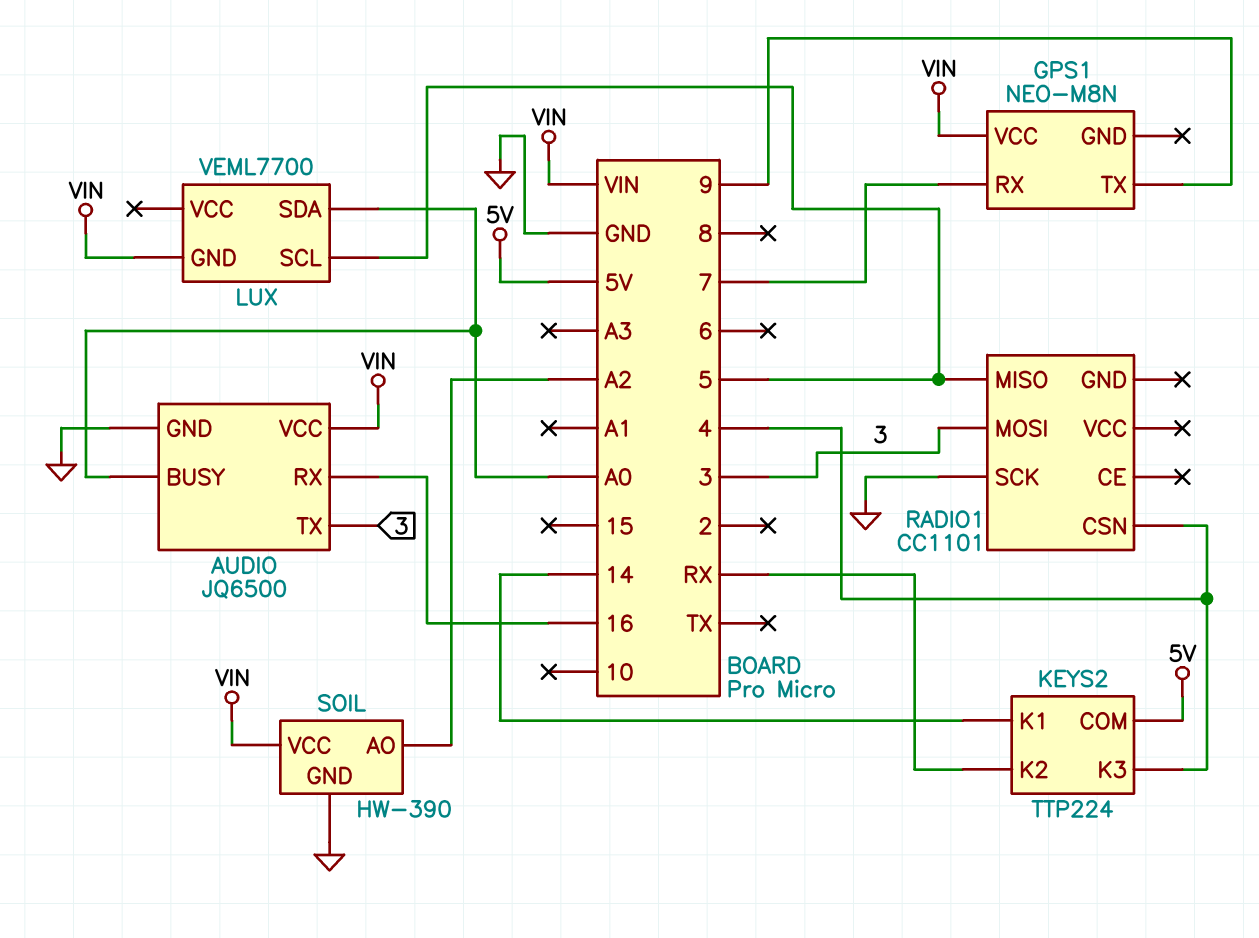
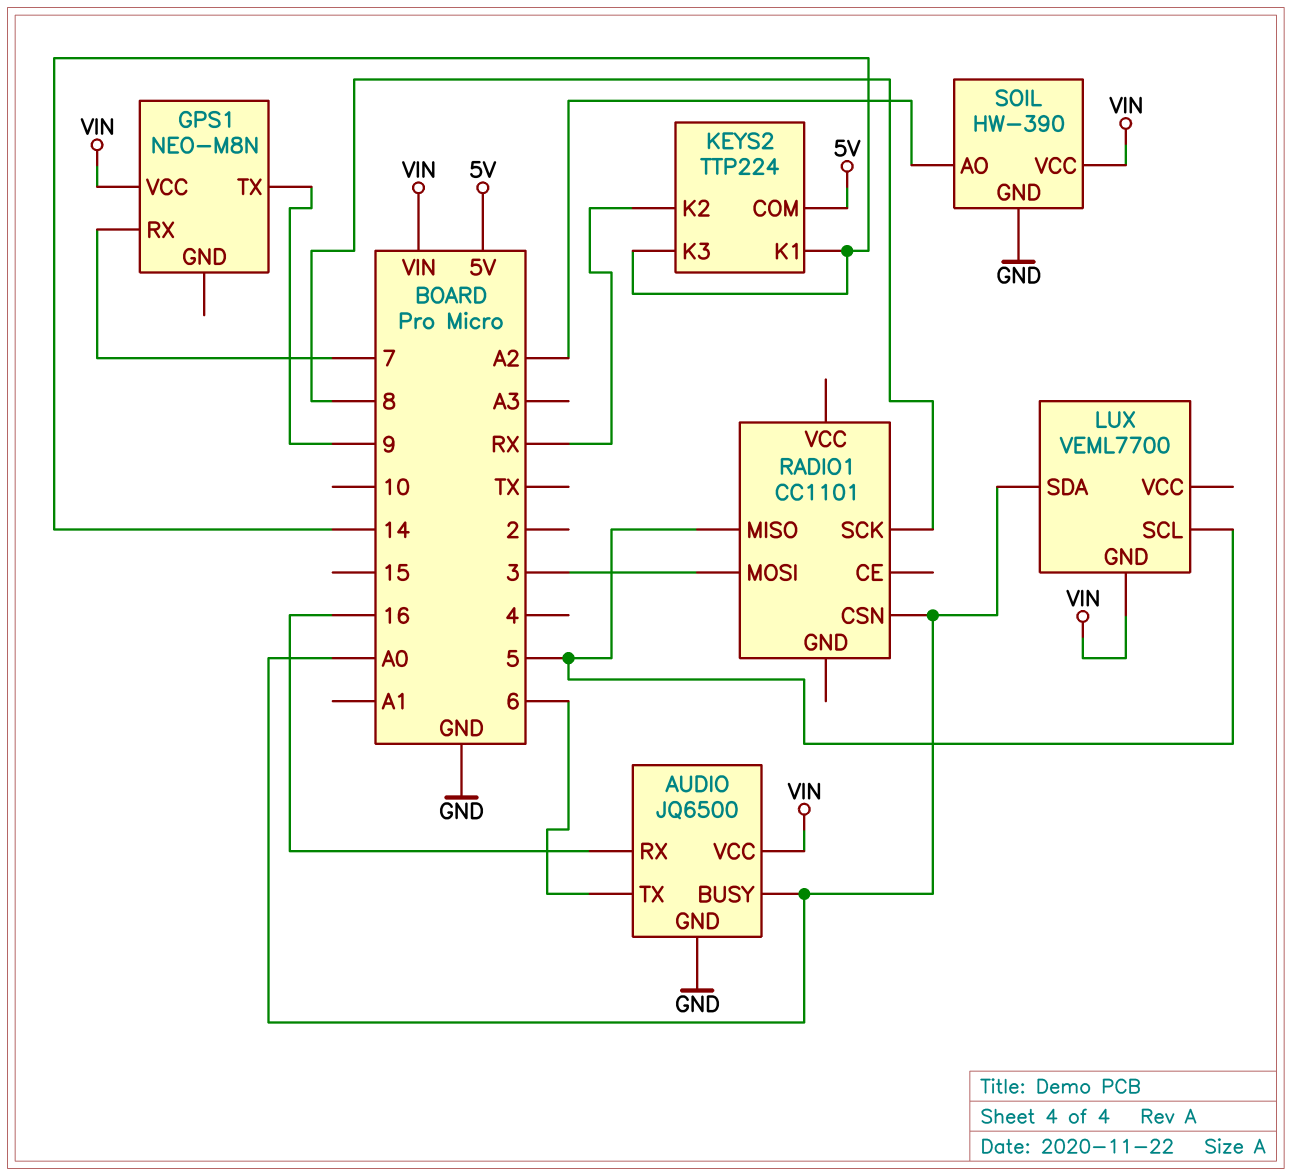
AUDIO pin TX: 3 -> 6
KEYS2 pin K3: 4 -> 14
RADIO1 pin CSN: 4 -> A0
RADIO1 pin SCK: GND -> 8

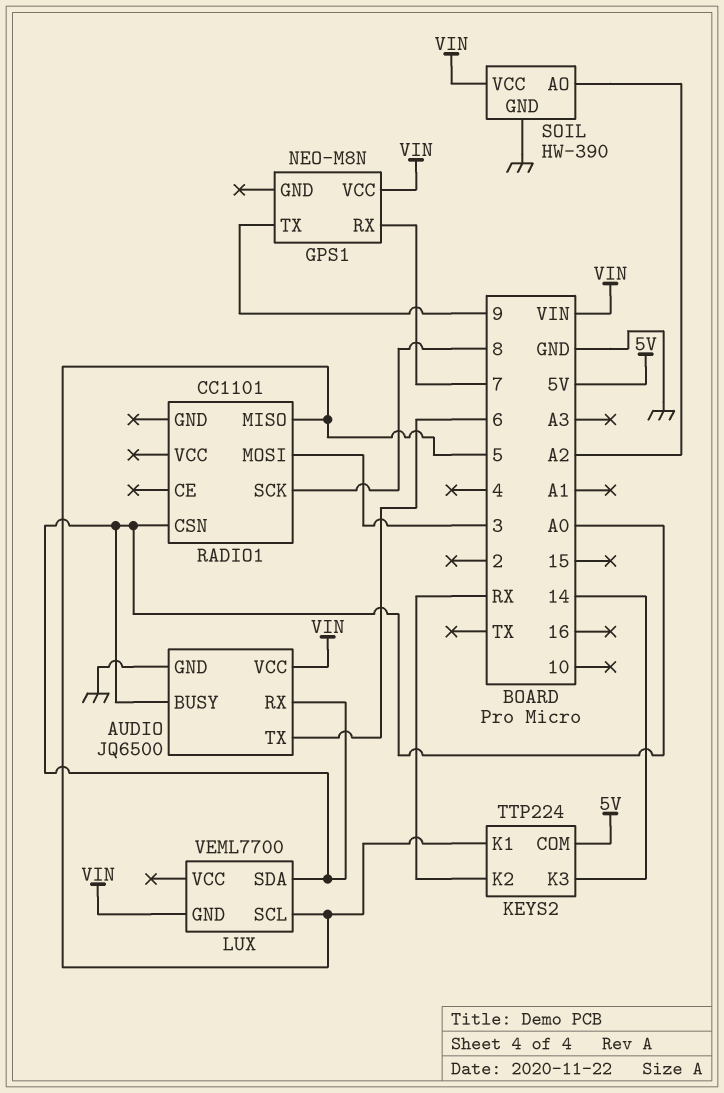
AUDIO pin RX: 16 -> A0
KEYS2 pin K1: 14 -> 5

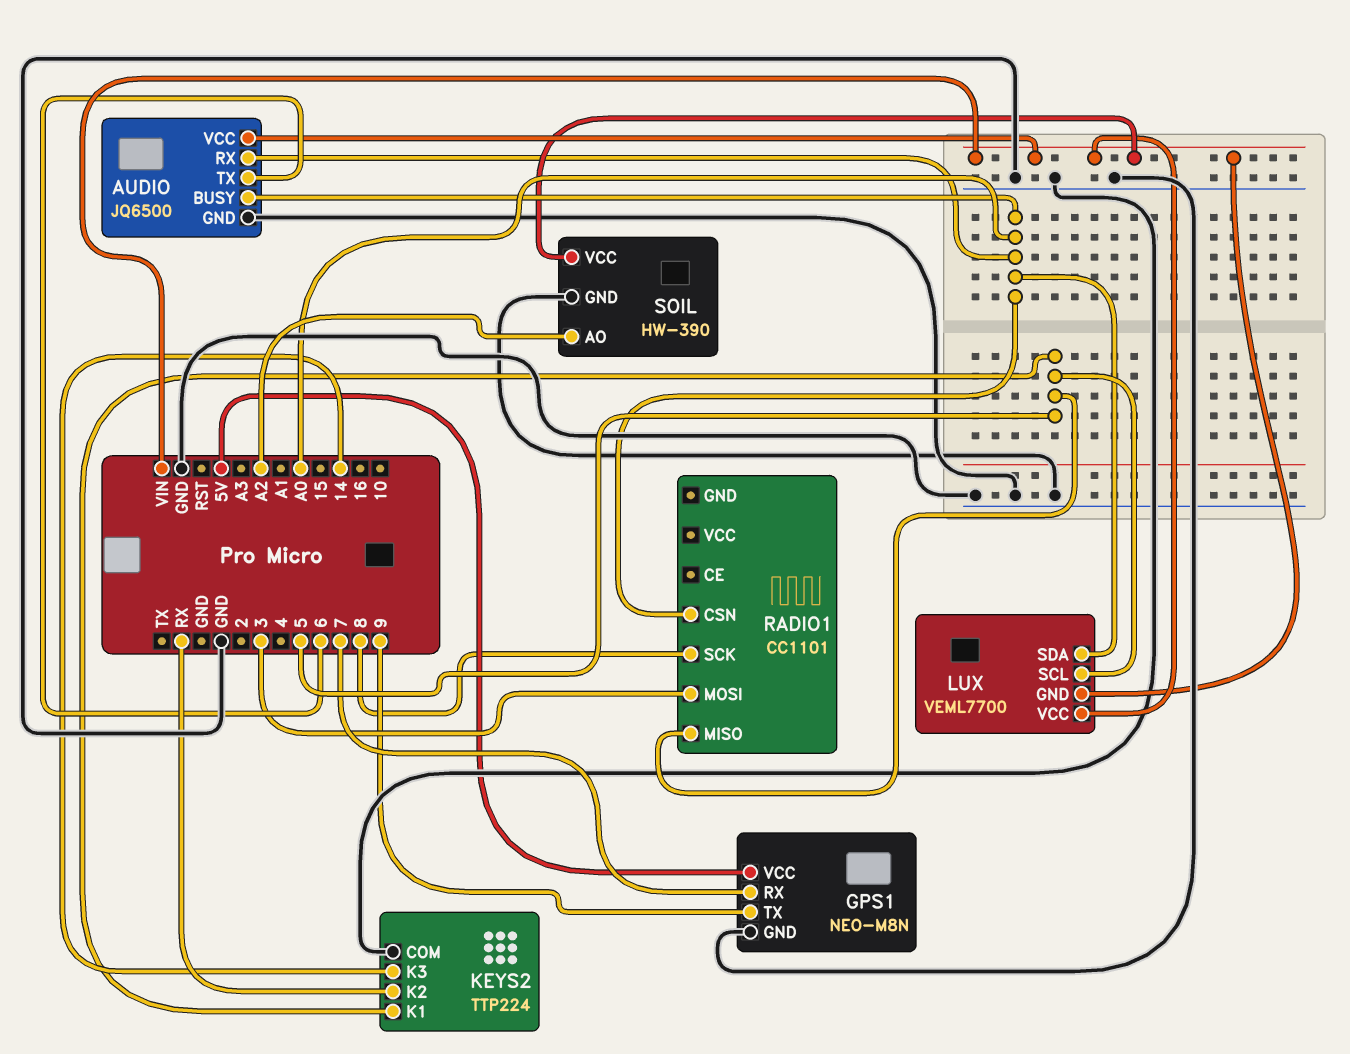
GPS1 pin GND: none -> GND
GPS1 pin VCC: VIN -> 5V
KEYS2 pin COM: 5V -> GND
LUX pin VCC: none -> VIN

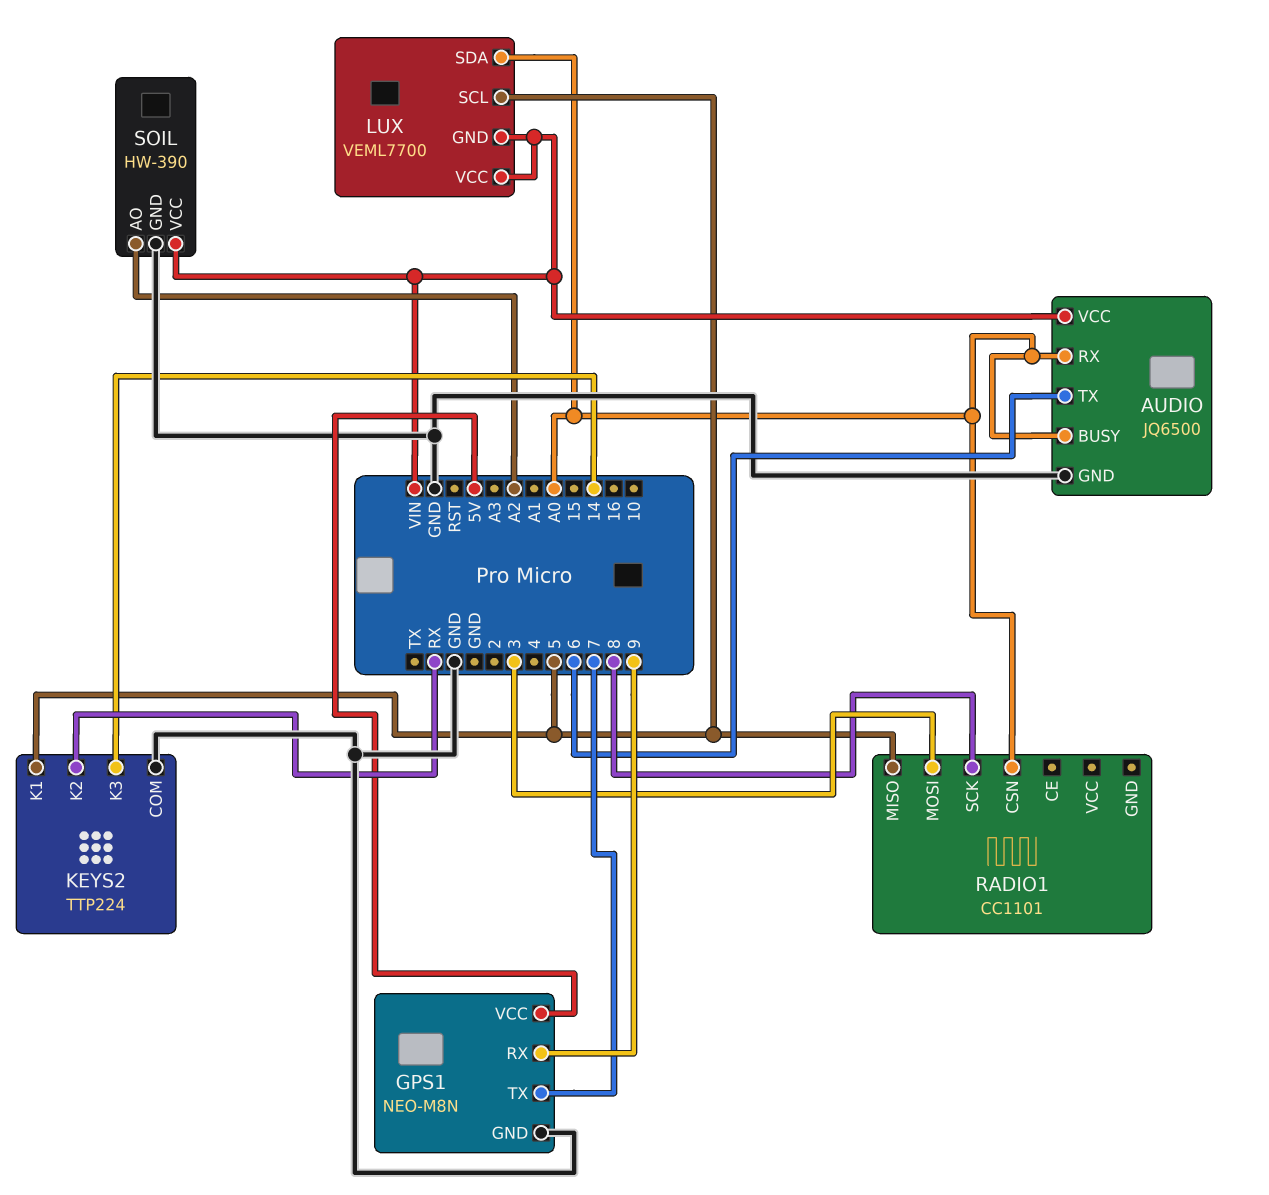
GPS1 pin RX: 7 -> 9
GPS1 pin TX: 9 -> 7

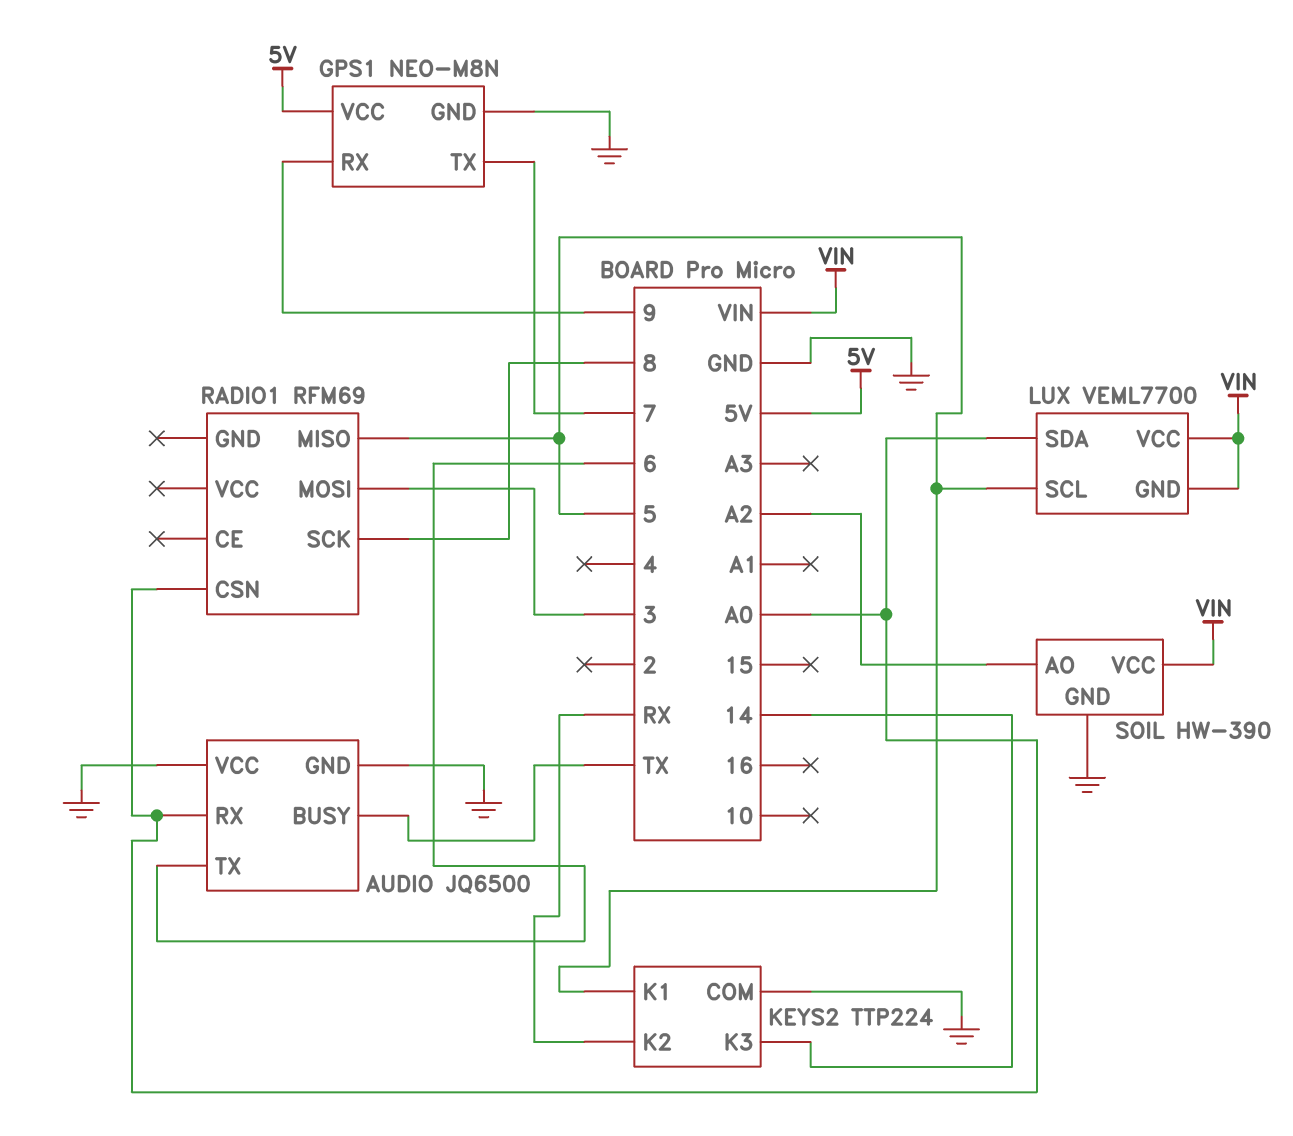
AUDIO pin BUSY: A0 -> TX
AUDIO pin VCC: VIN -> GND
RADIO1: CC1101 -> RFM69

